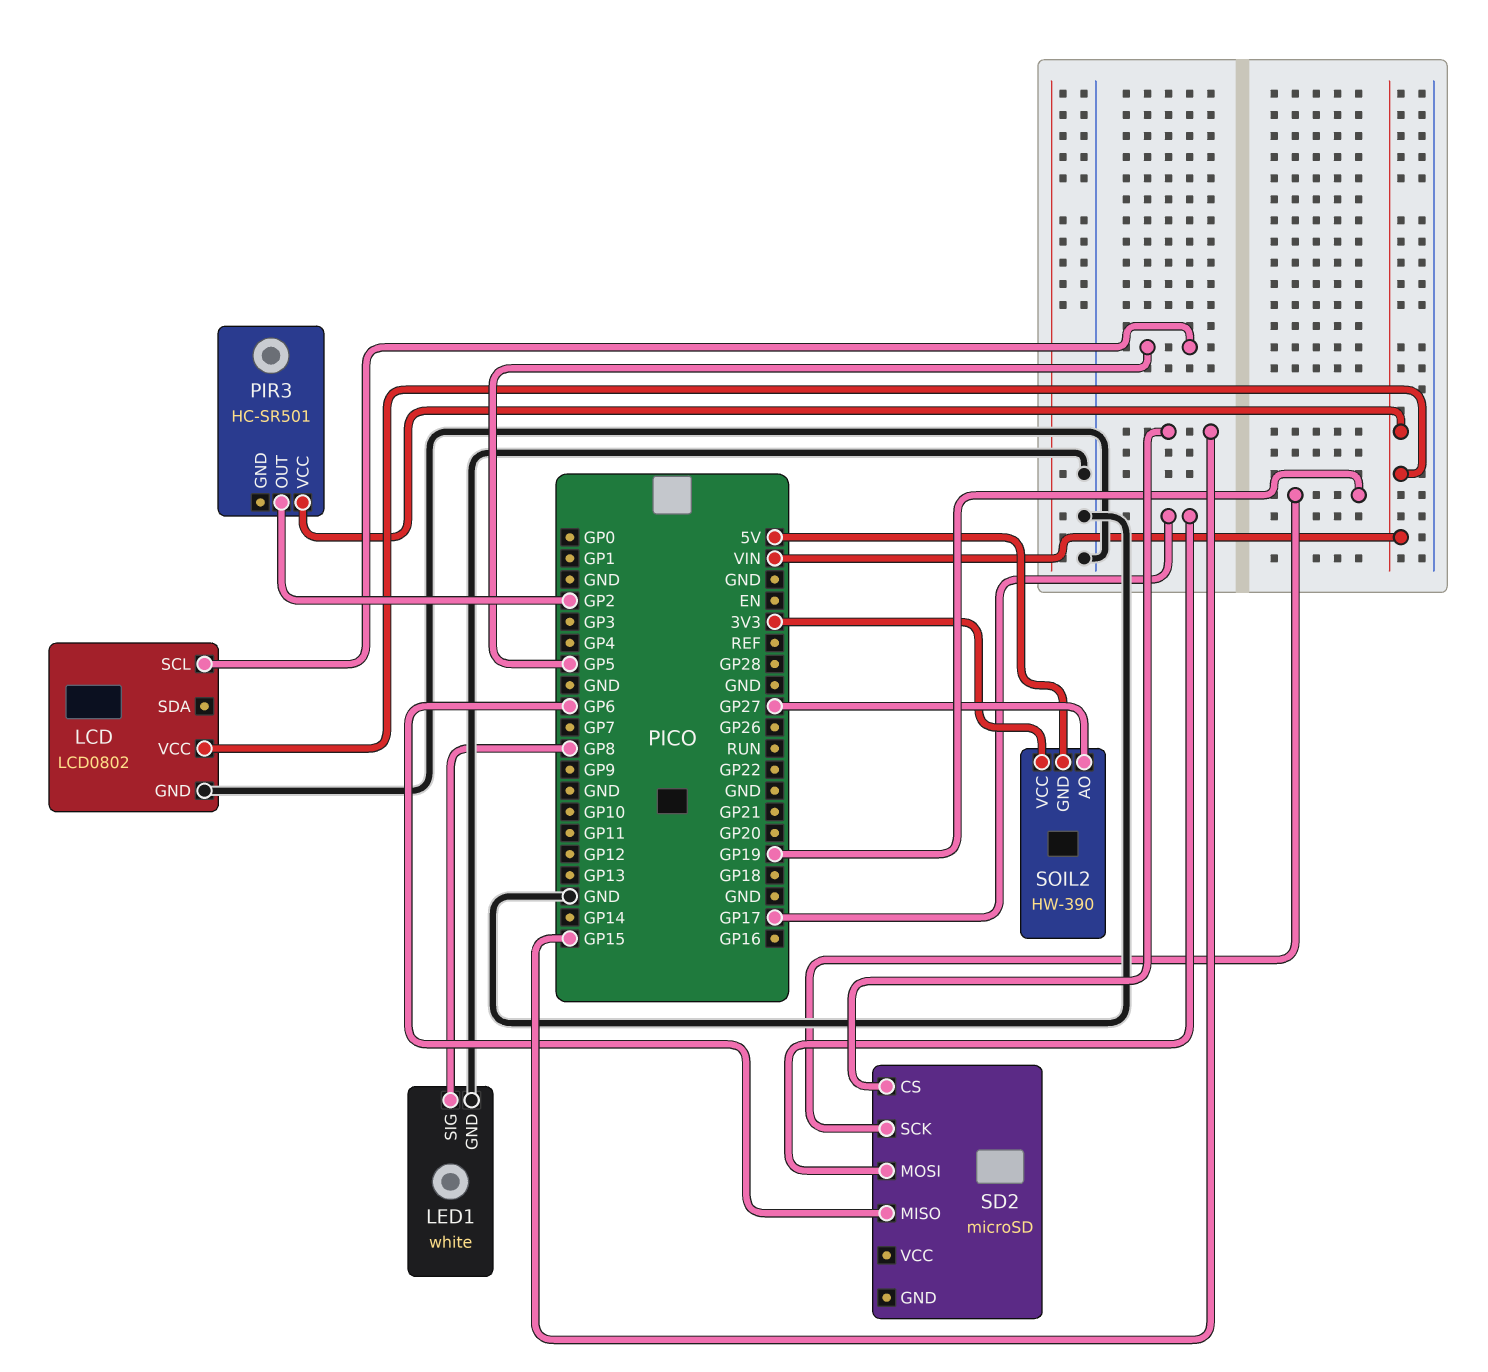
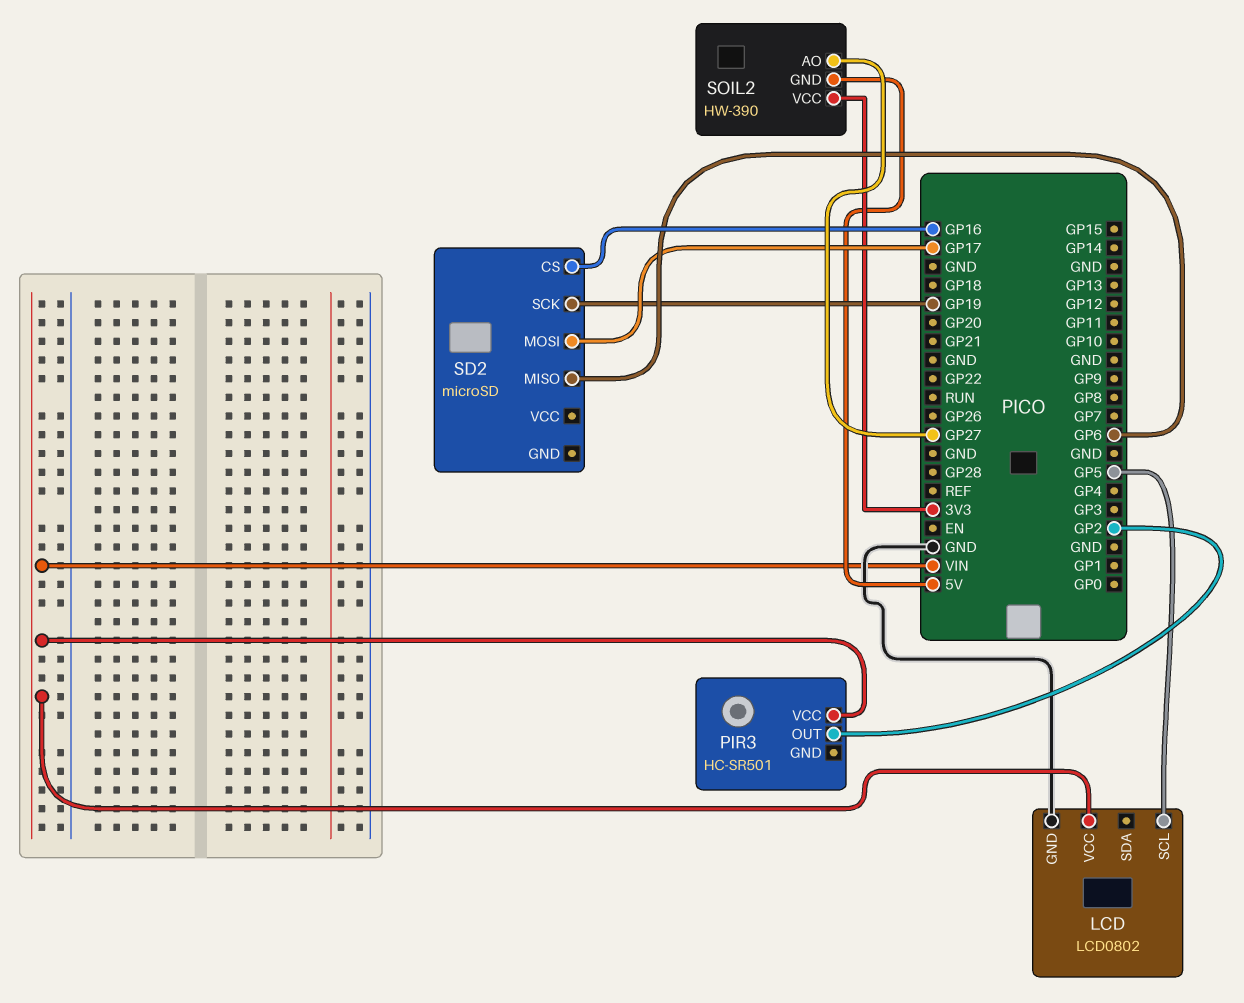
LED1: white -> none
LED1 pin GND: GND -> none
LED1 pin SIG: GP8 -> none
SD2 pin CS: GP15 -> GP16

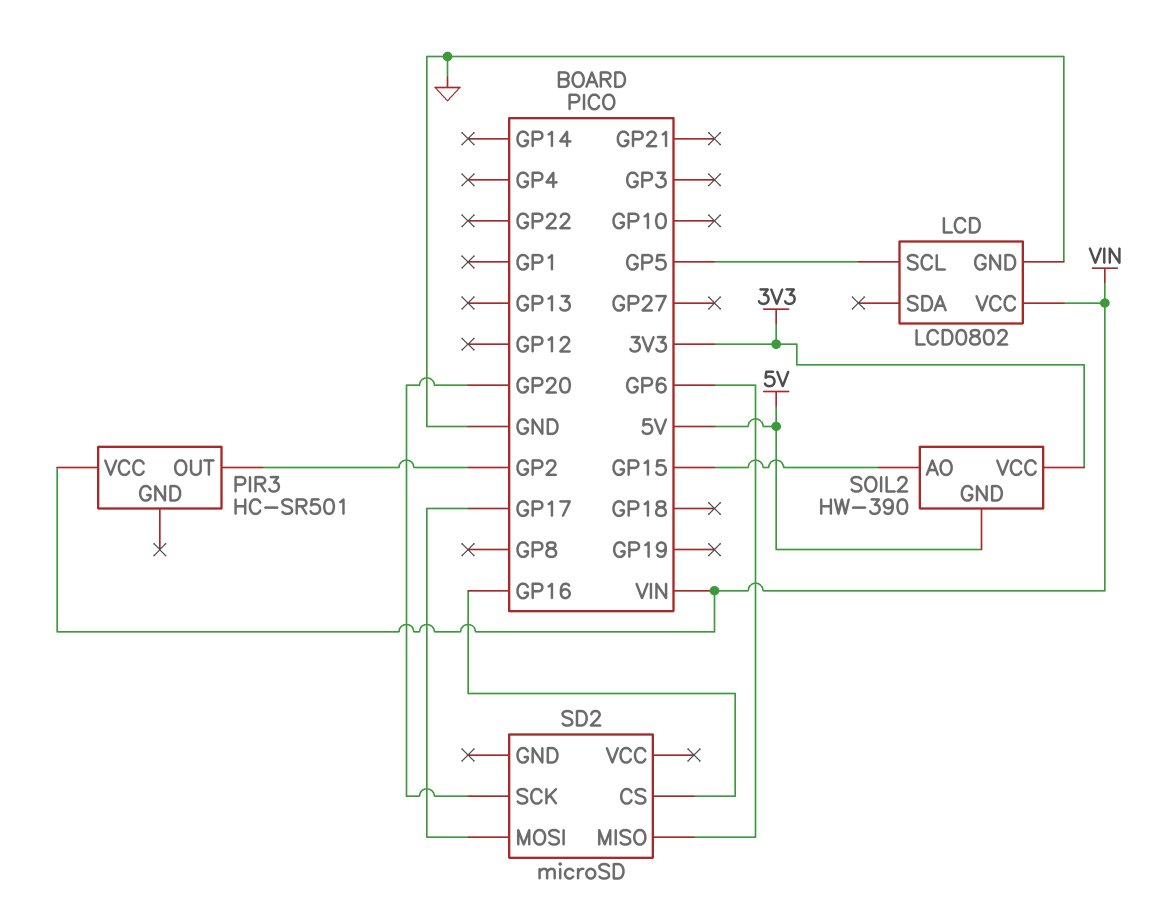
SD2 pin SCK: GP19 -> GP20
SOIL2 pin AO: GP27 -> GP15

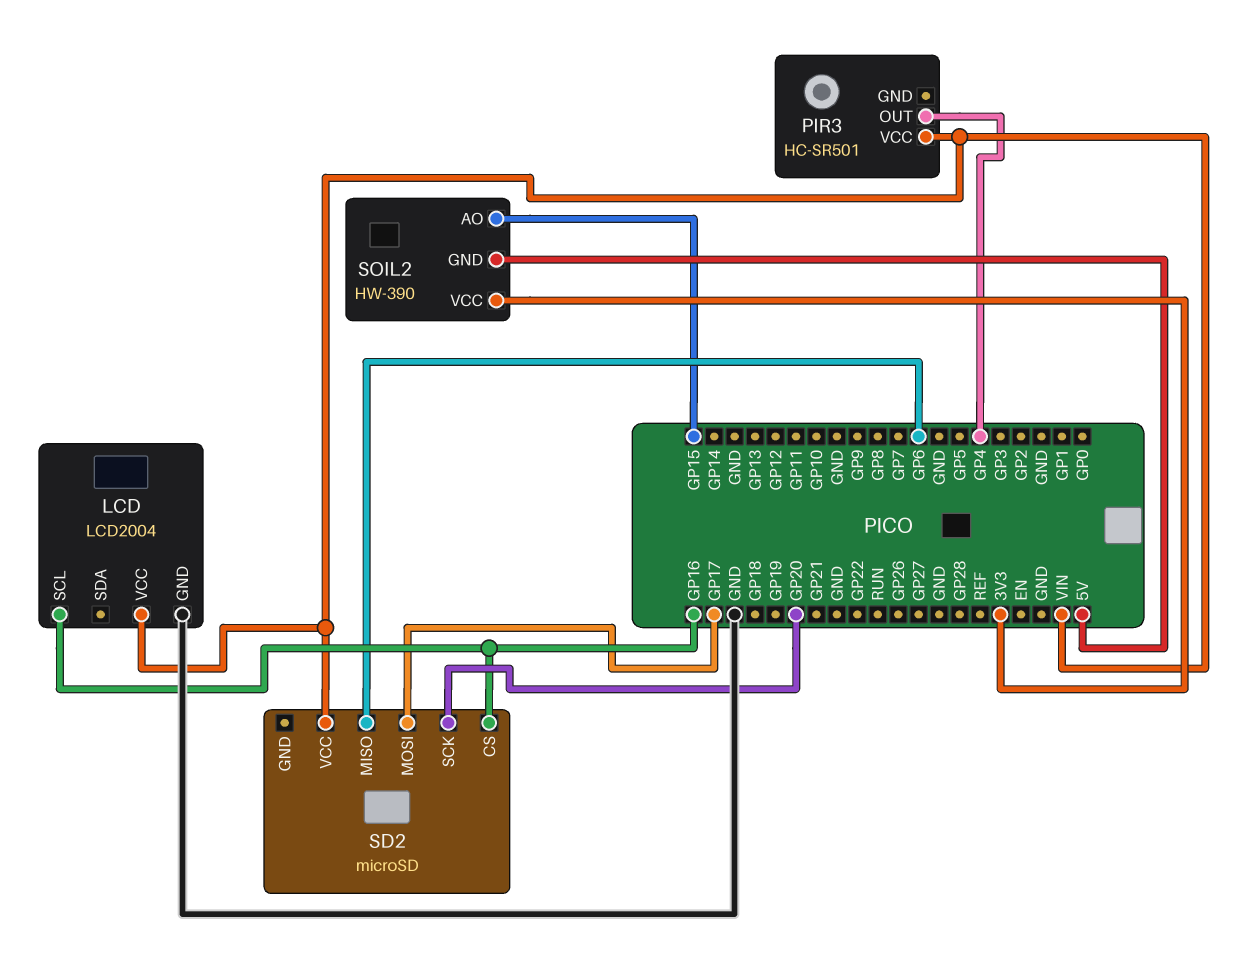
LCD: LCD0802 -> LCD2004
LCD pin SCL: GP5 -> GP16
PIR3 pin OUT: GP2 -> GP4
SD2 pin VCC: none -> VIN

